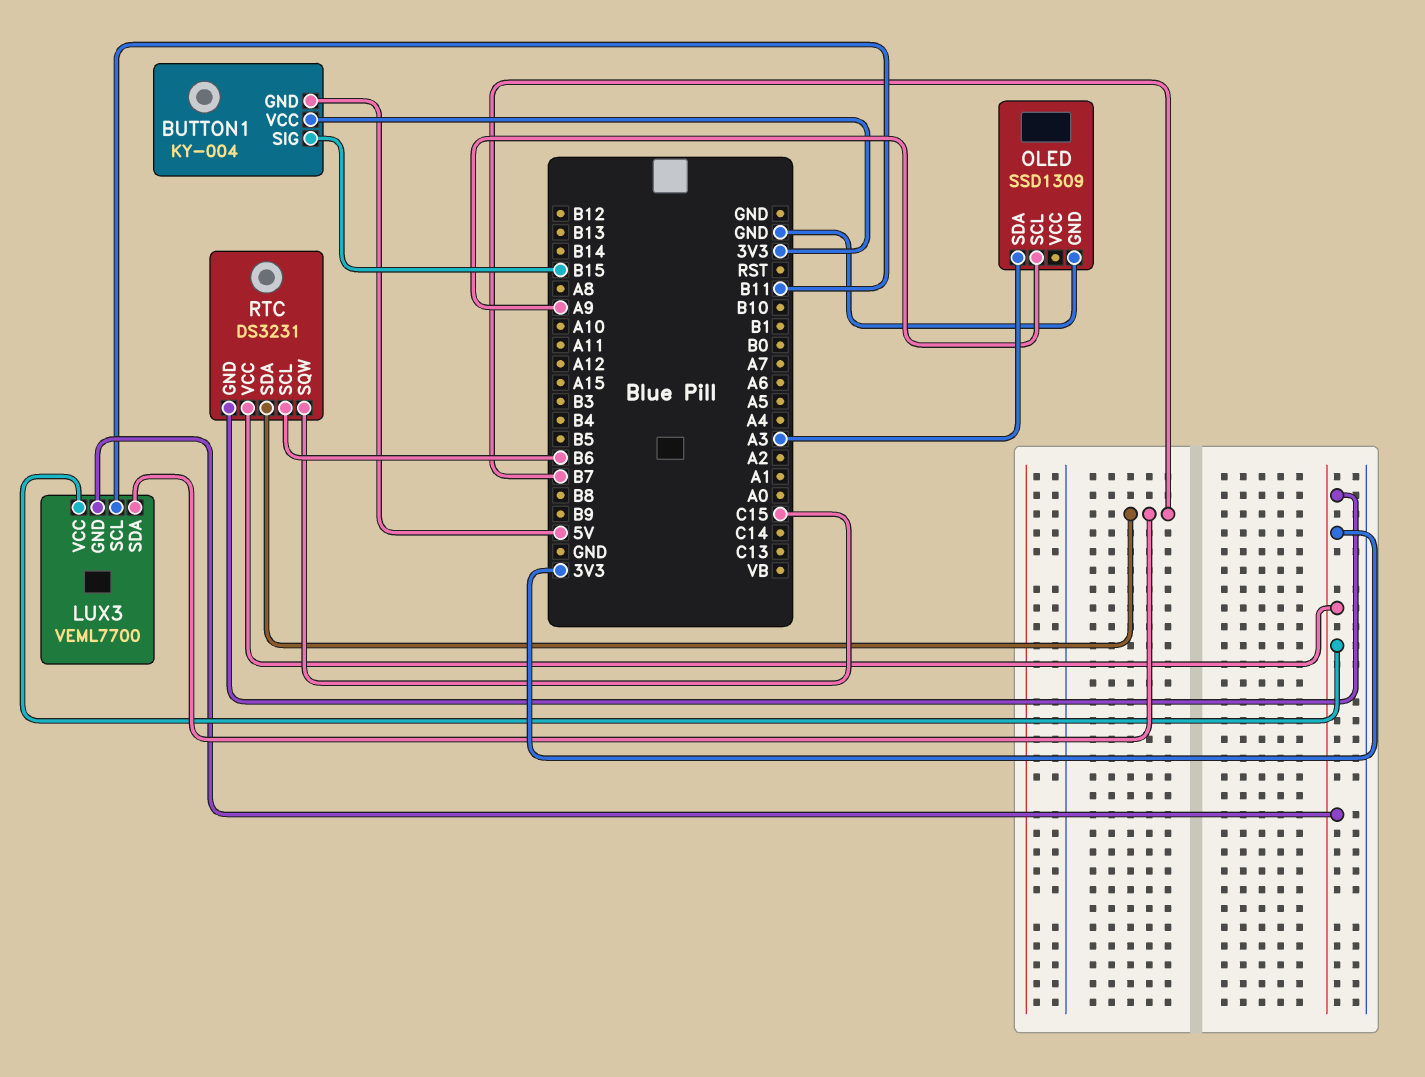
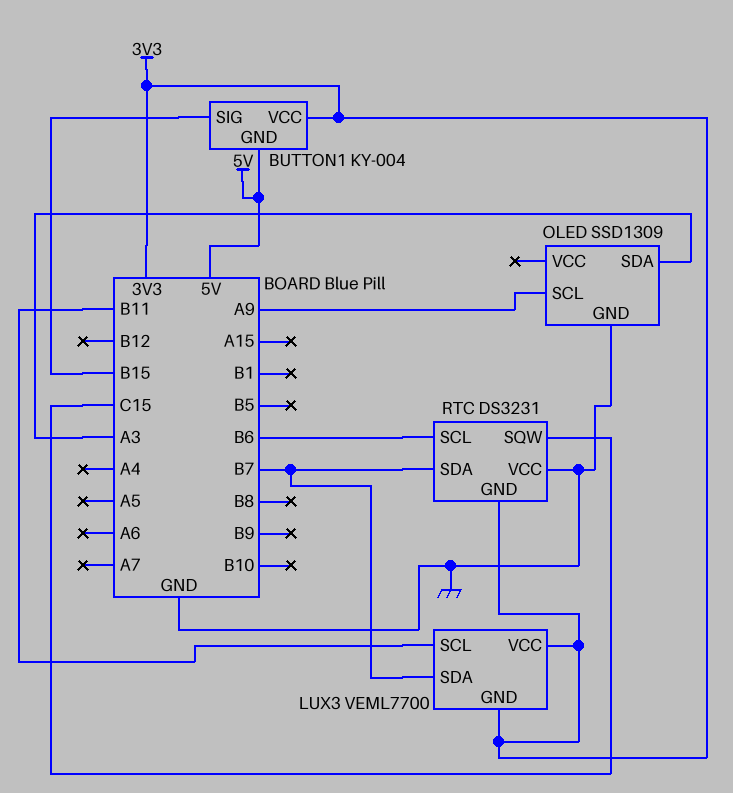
RTC pin VCC: 3V3 -> GND

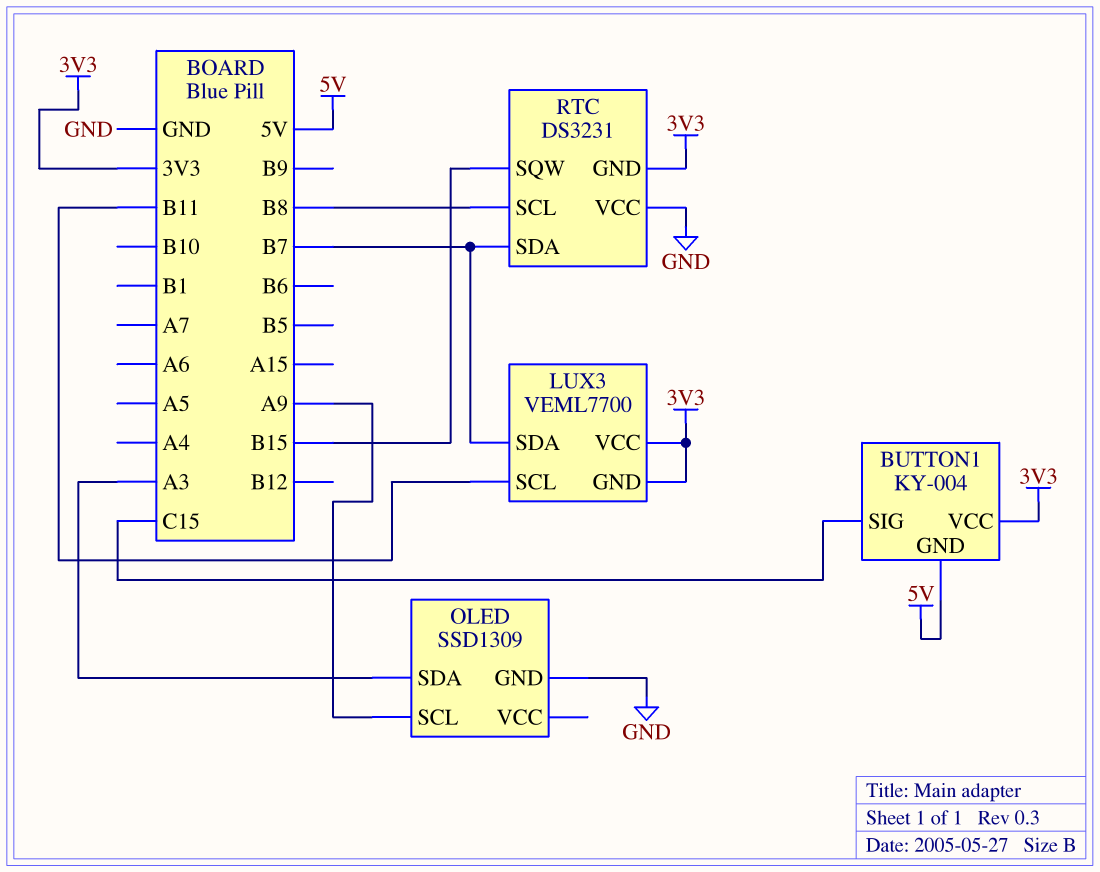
BUTTON1 pin SIG: B15 -> C15
RTC pin SCL: B6 -> B8
RTC pin SQW: C15 -> B15

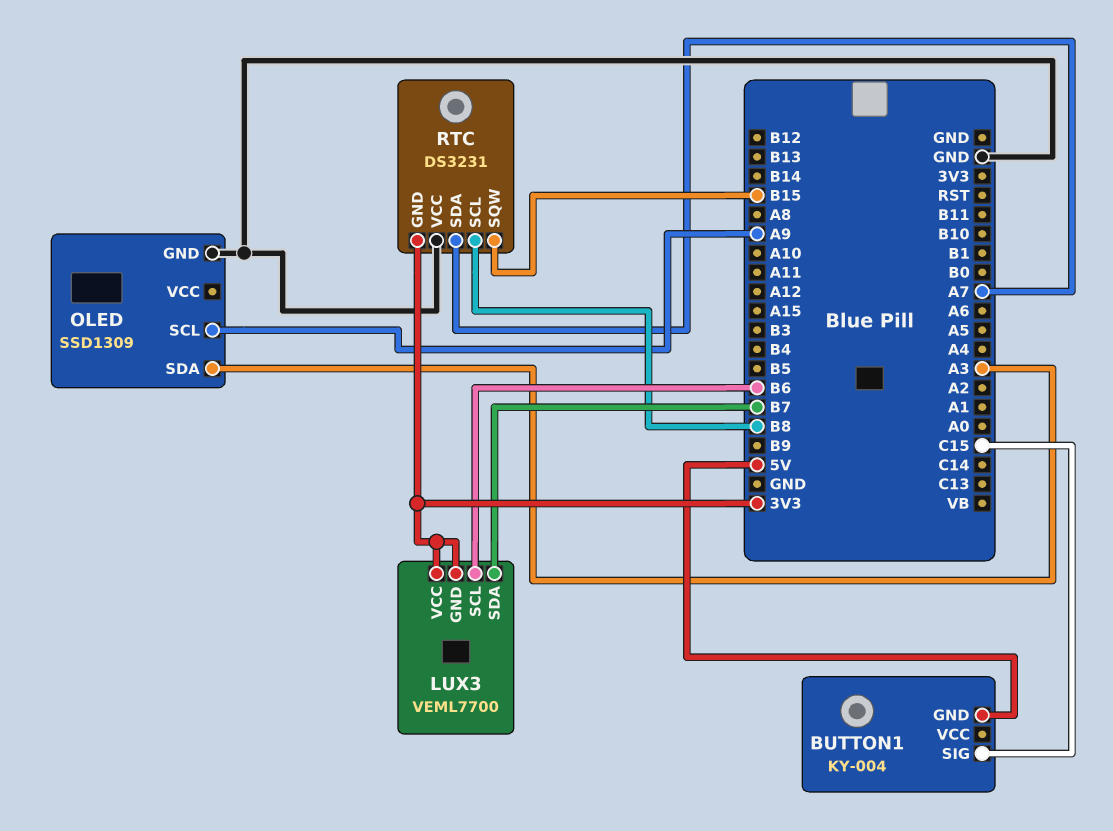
BUTTON1 pin VCC: 3V3 -> none
LUX3 pin SCL: B11 -> B6
RTC pin SDA: B7 -> A7

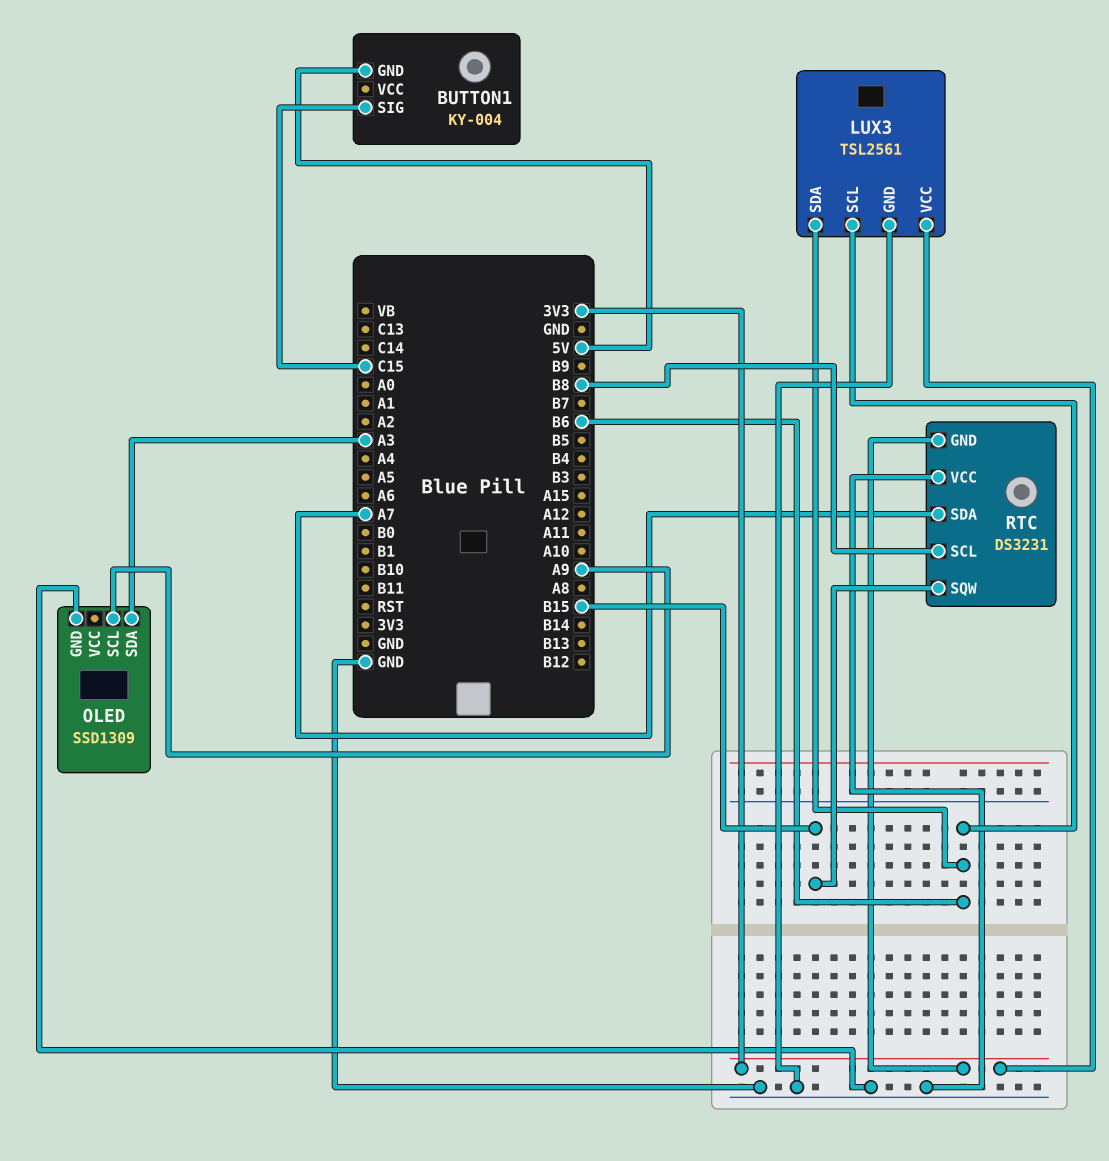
LUX3: VEML7700 -> TSL2561
LUX3 pin GND: 3V3 -> GND
LUX3 pin SDA: B7 -> B6

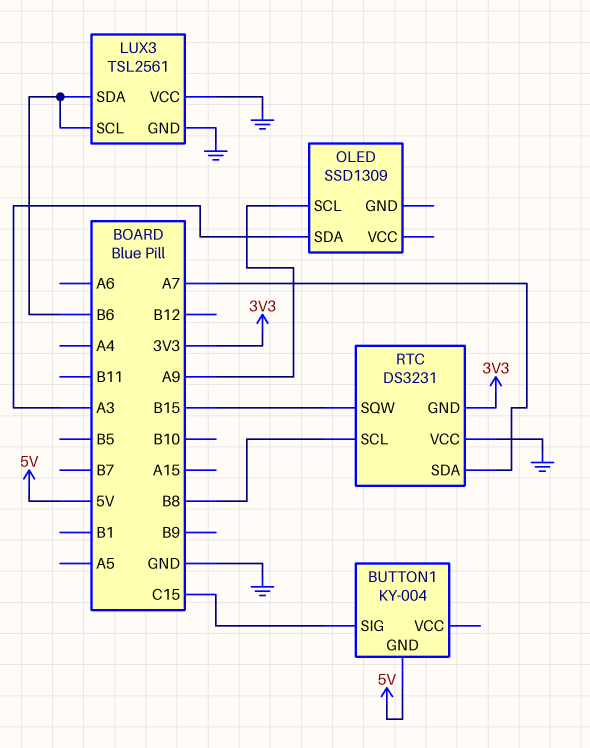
LUX3 pin VCC: 3V3 -> GND
OLED pin GND: GND -> none

